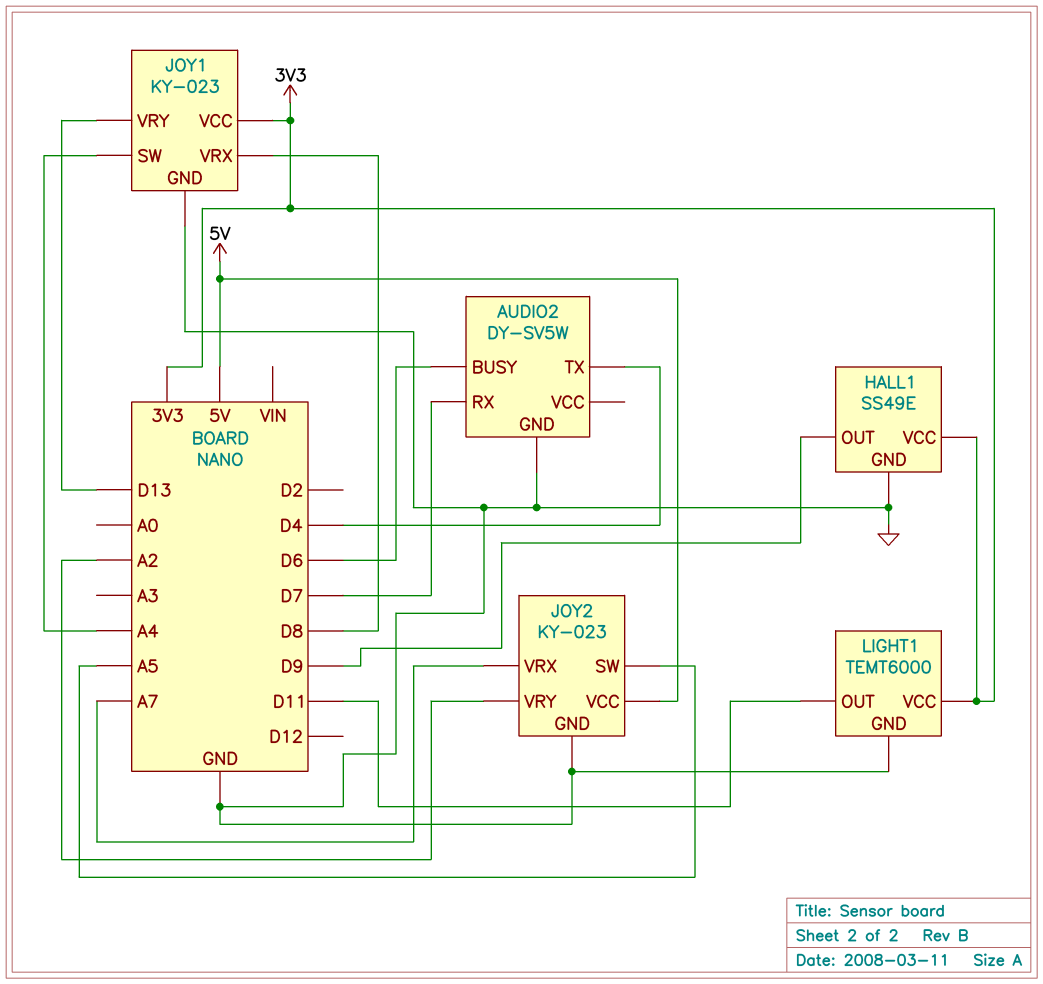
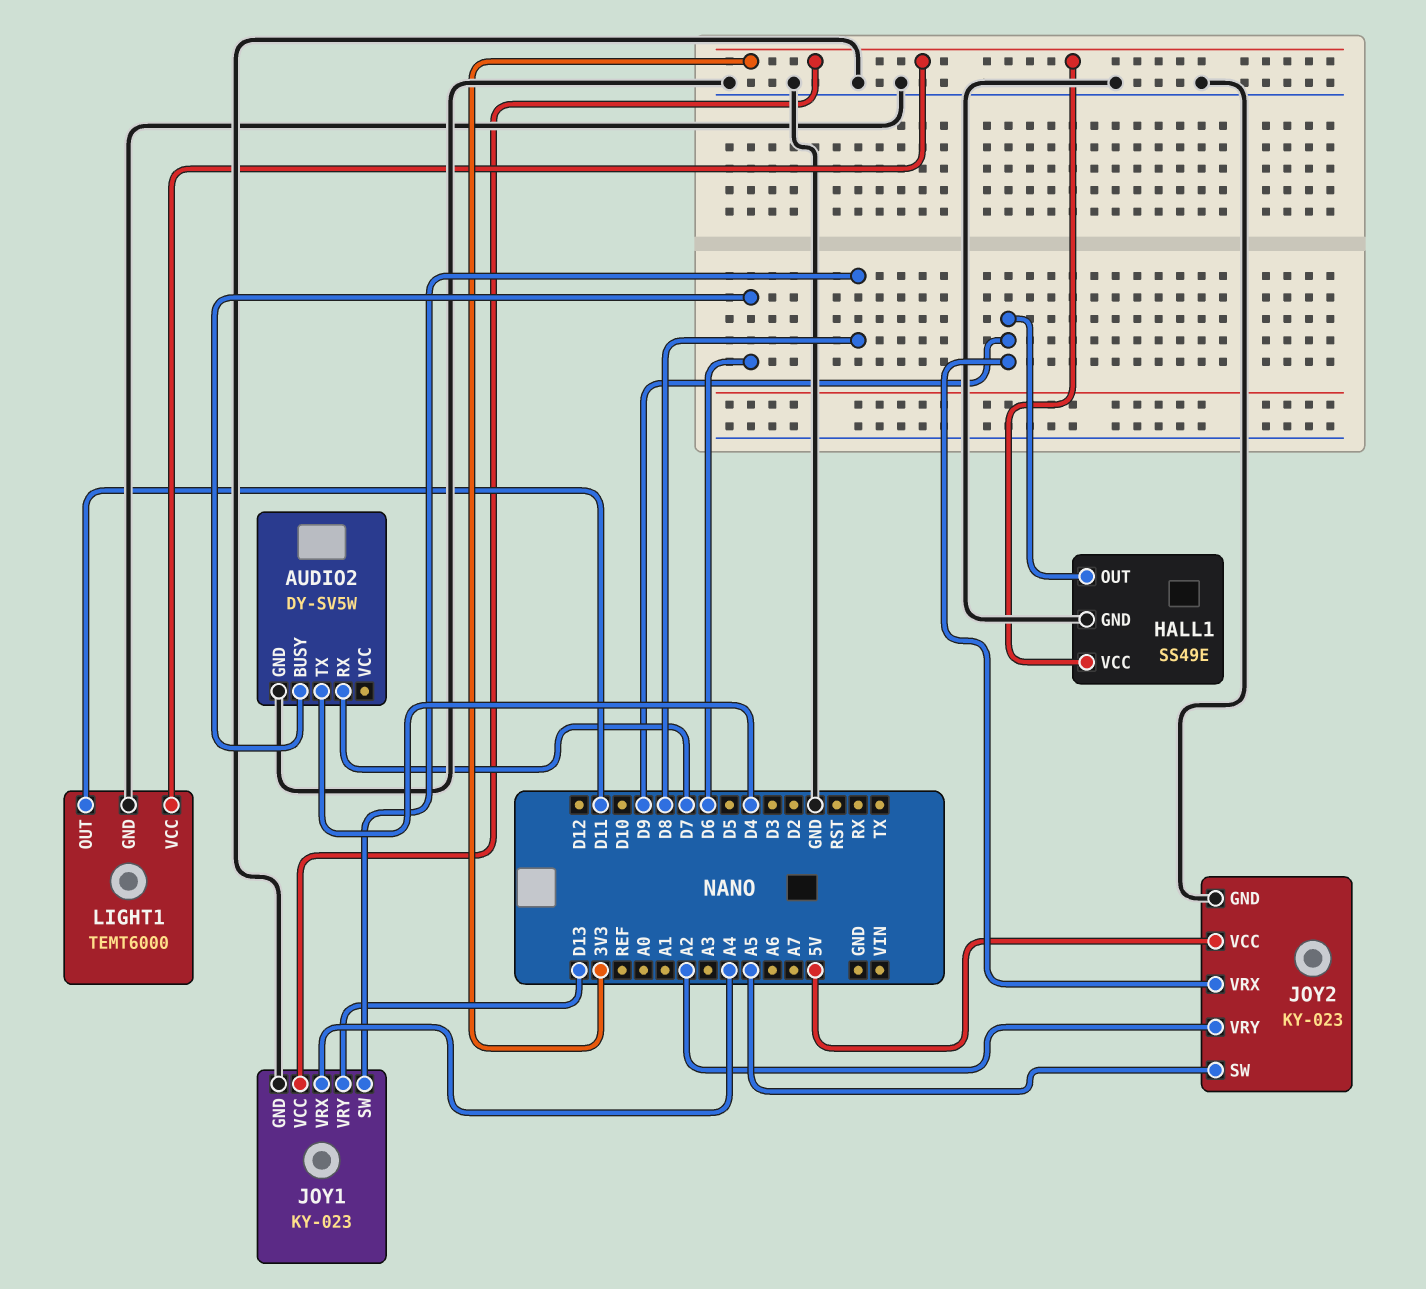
JOY1 pin SW: A4 -> D8
JOY1 pin VRX: D8 -> A4
JOY2 pin VRX: A7 -> D9

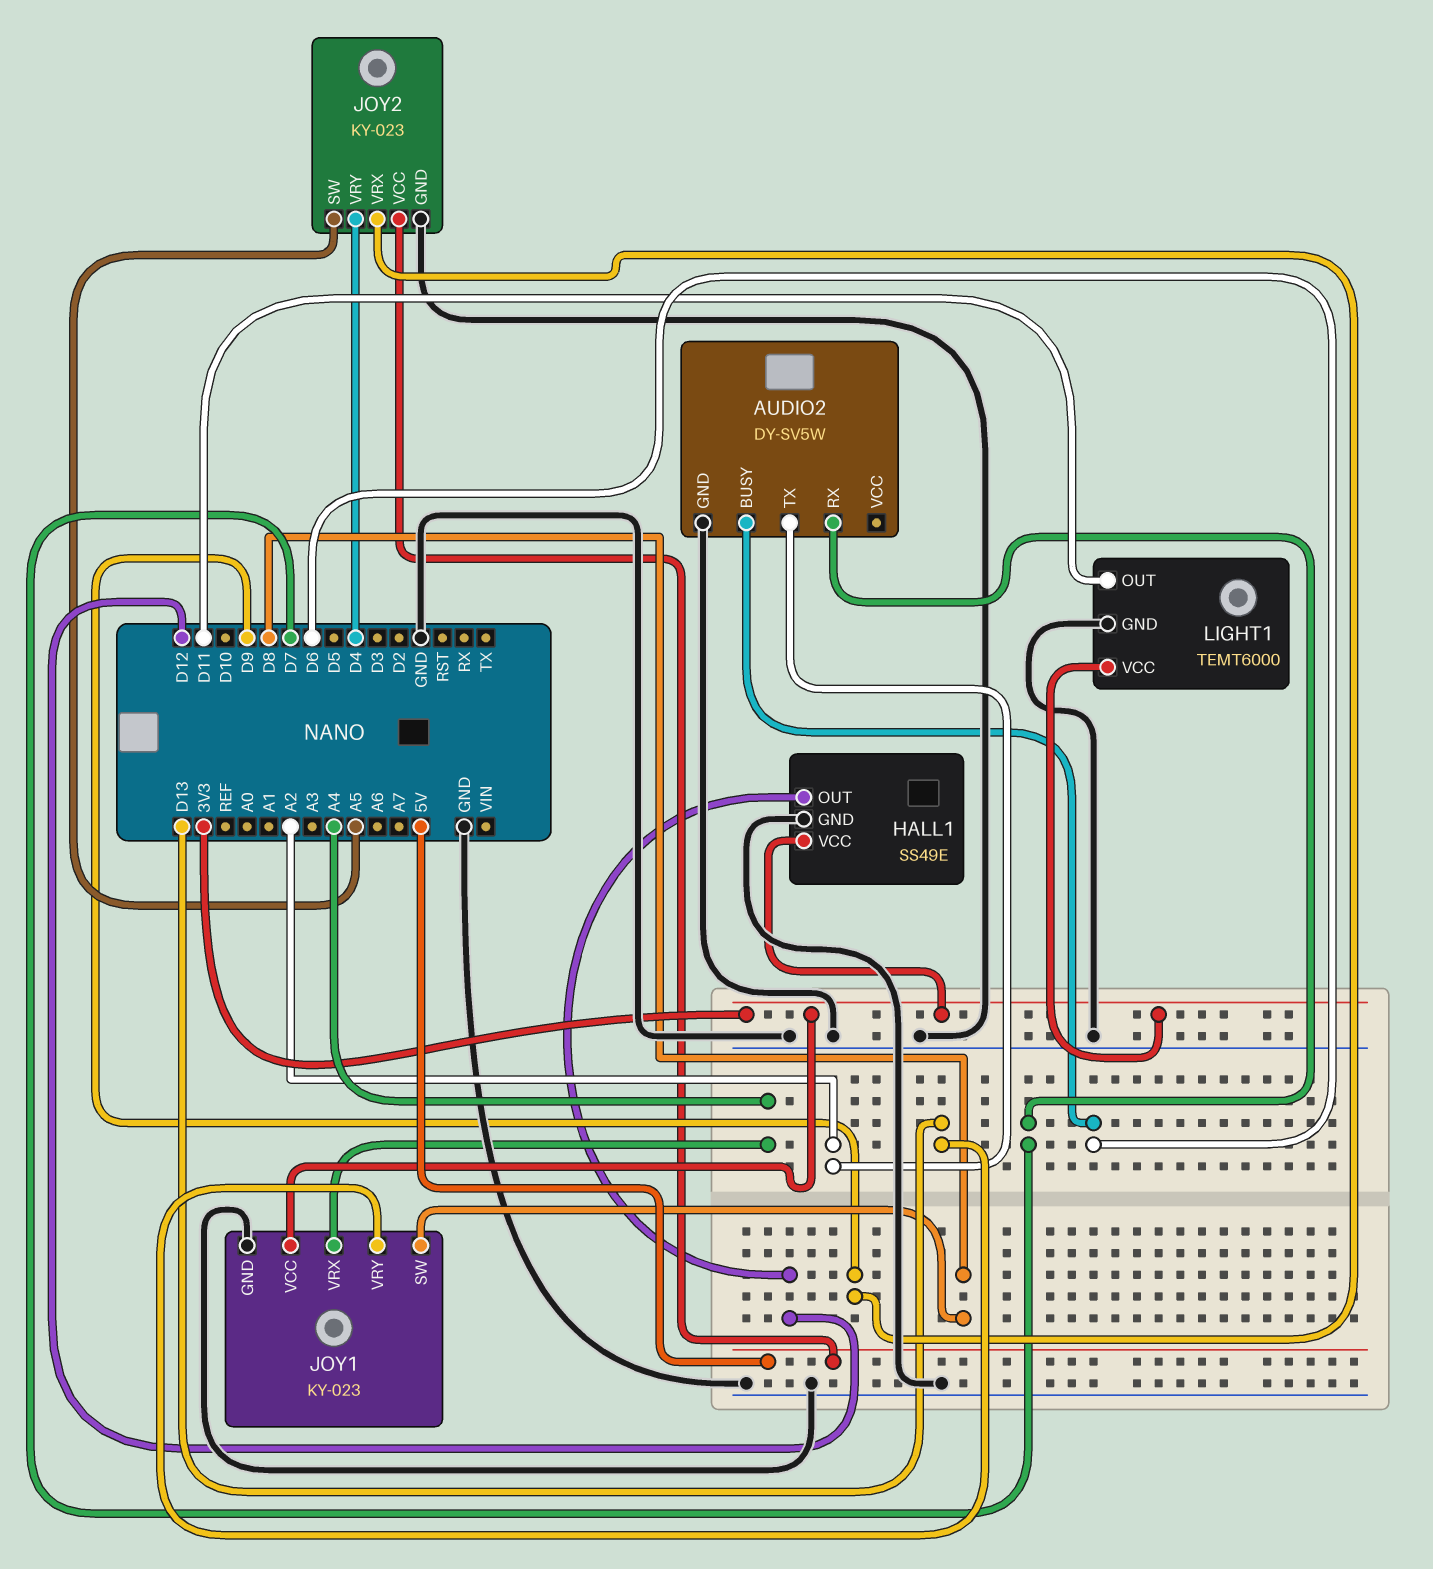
AUDIO2 pin TX: D4 -> A2
HALL1 pin OUT: D9 -> D12
JOY2 pin VRY: A2 -> D4

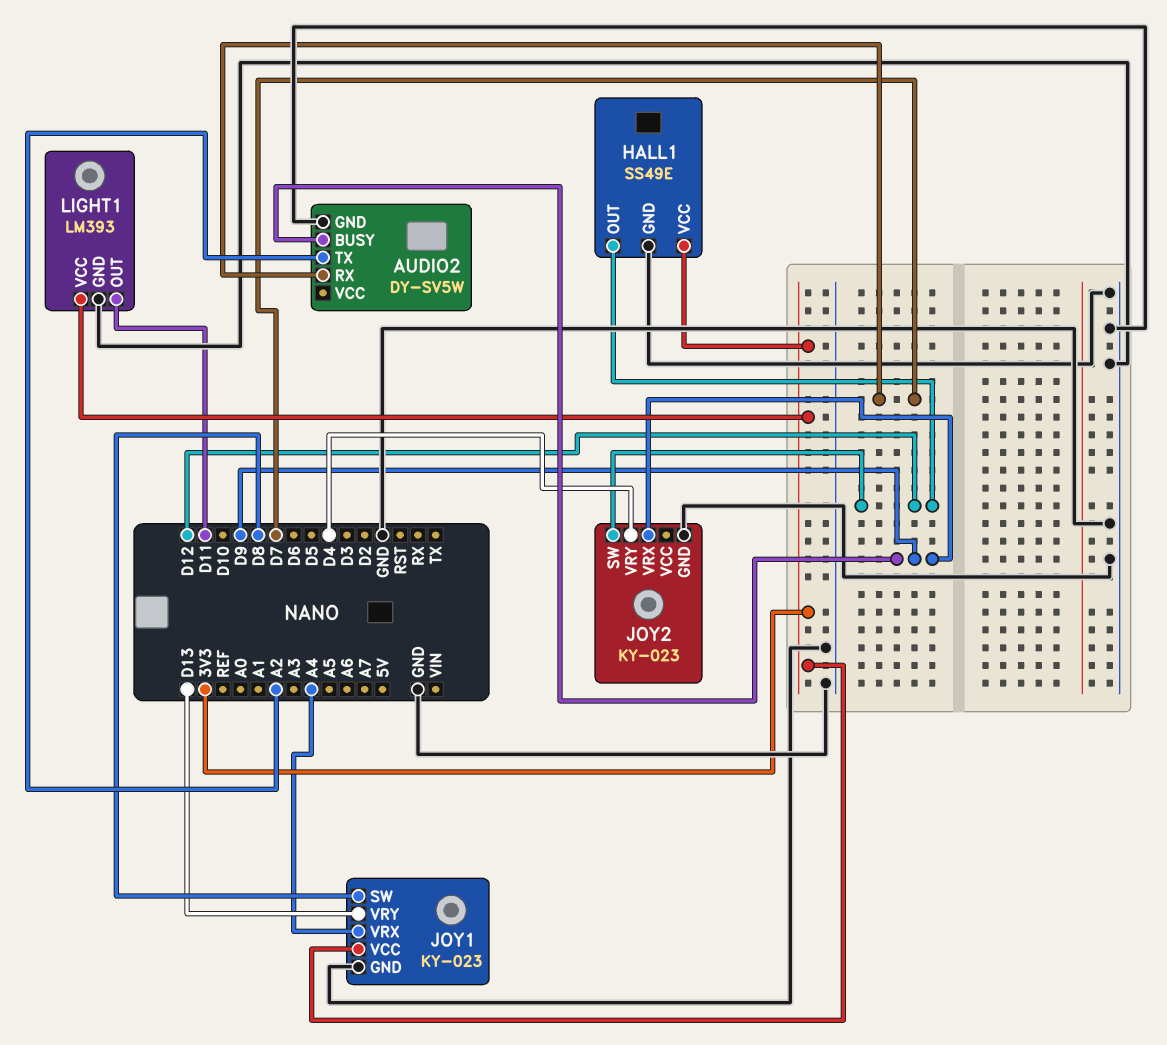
AUDIO2 pin BUSY: D6 -> D9
JOY2 pin SW: A5 -> D12
JOY2 pin VCC: 5V -> none
LIGHT1: TEMT6000 -> LM393

